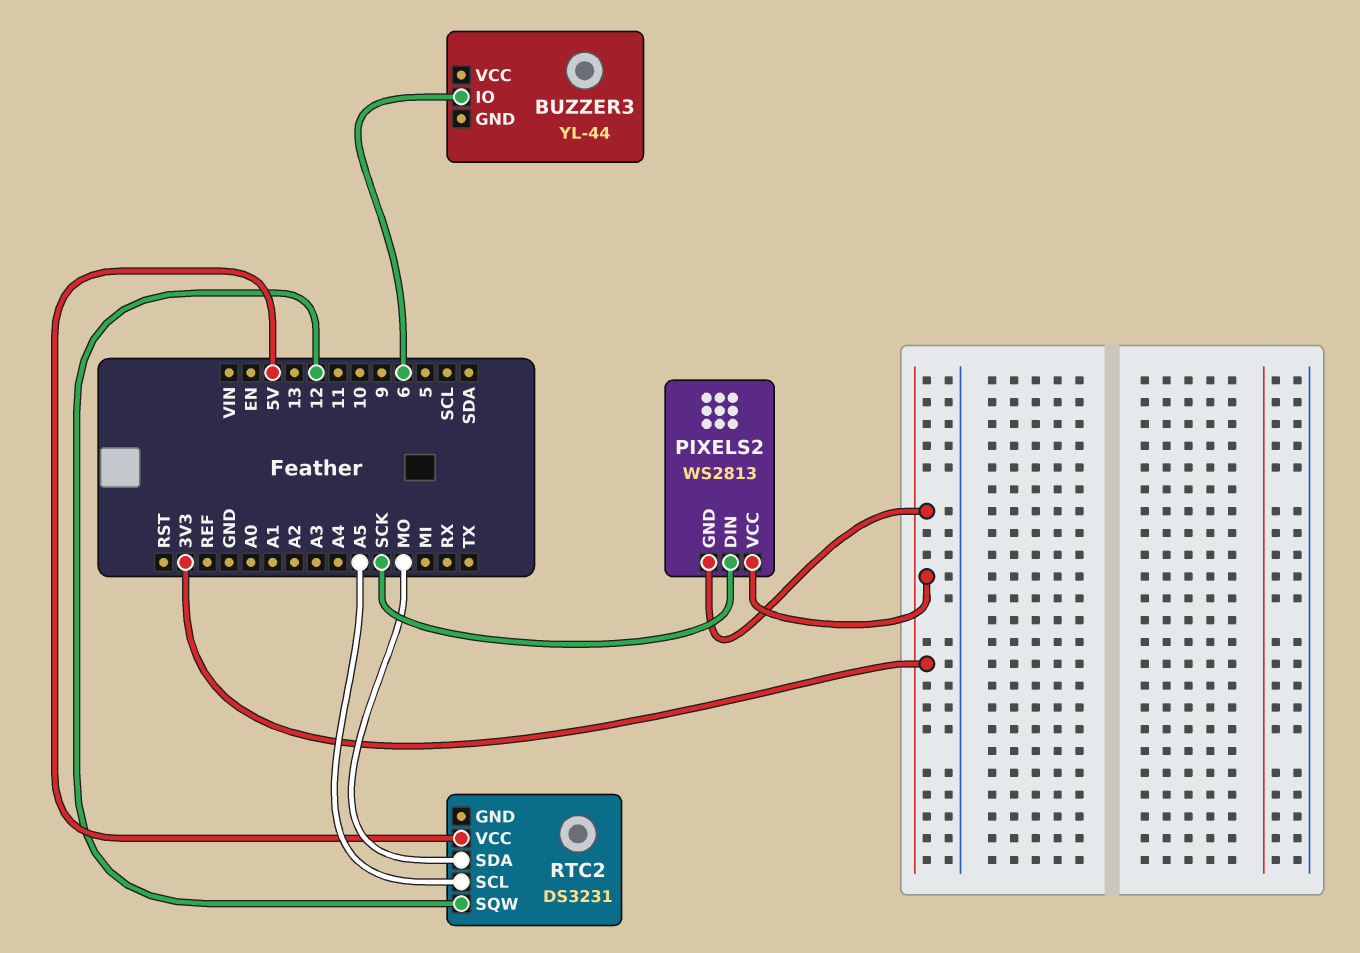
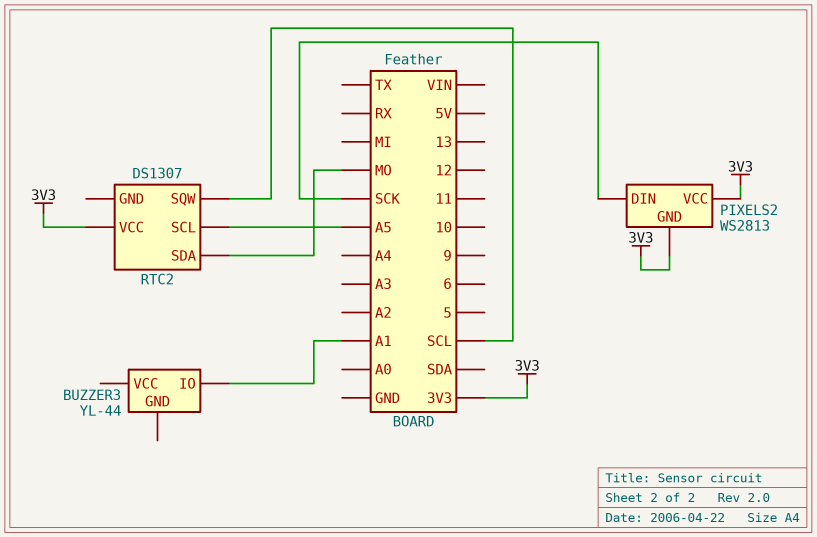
BUZZER3 pin IO: 6 -> A1
RTC2: DS3231 -> DS1307
RTC2 pin SQW: 12 -> SCL
RTC2 pin VCC: 5V -> 3V3

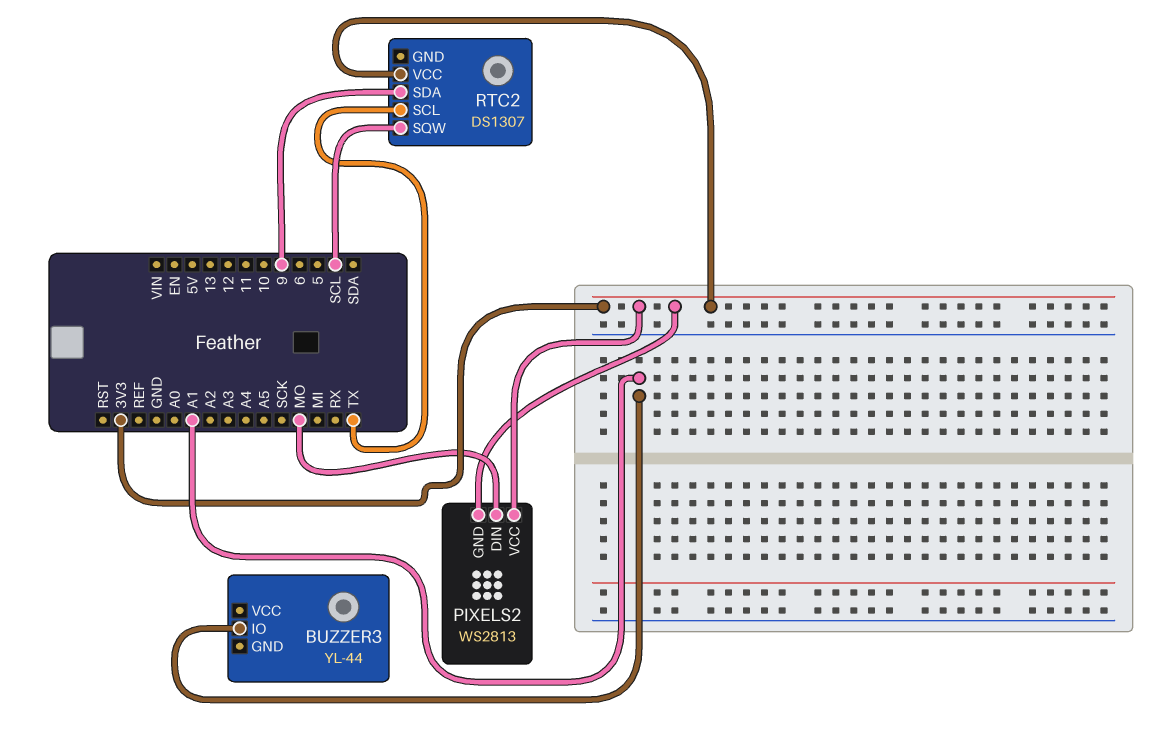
PIXELS2 pin DIN: SCK -> MO
RTC2 pin SCL: A5 -> TX
RTC2 pin SDA: MO -> 9

